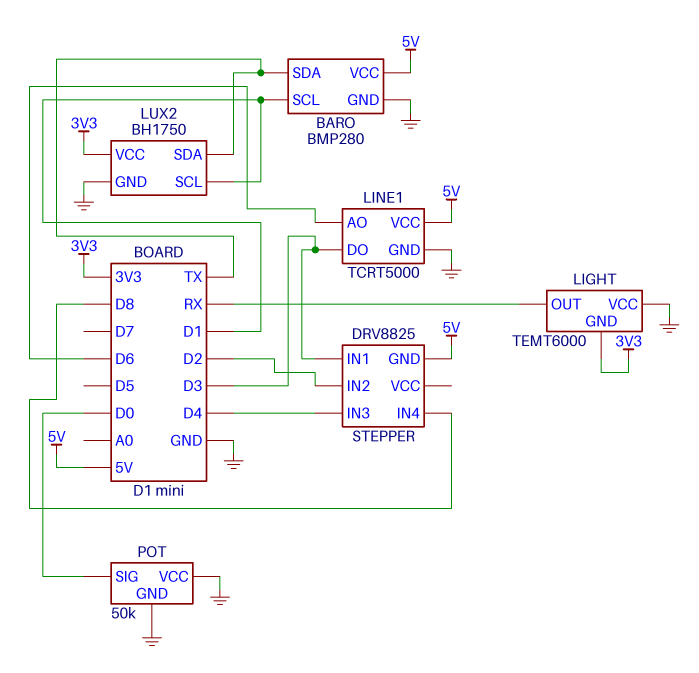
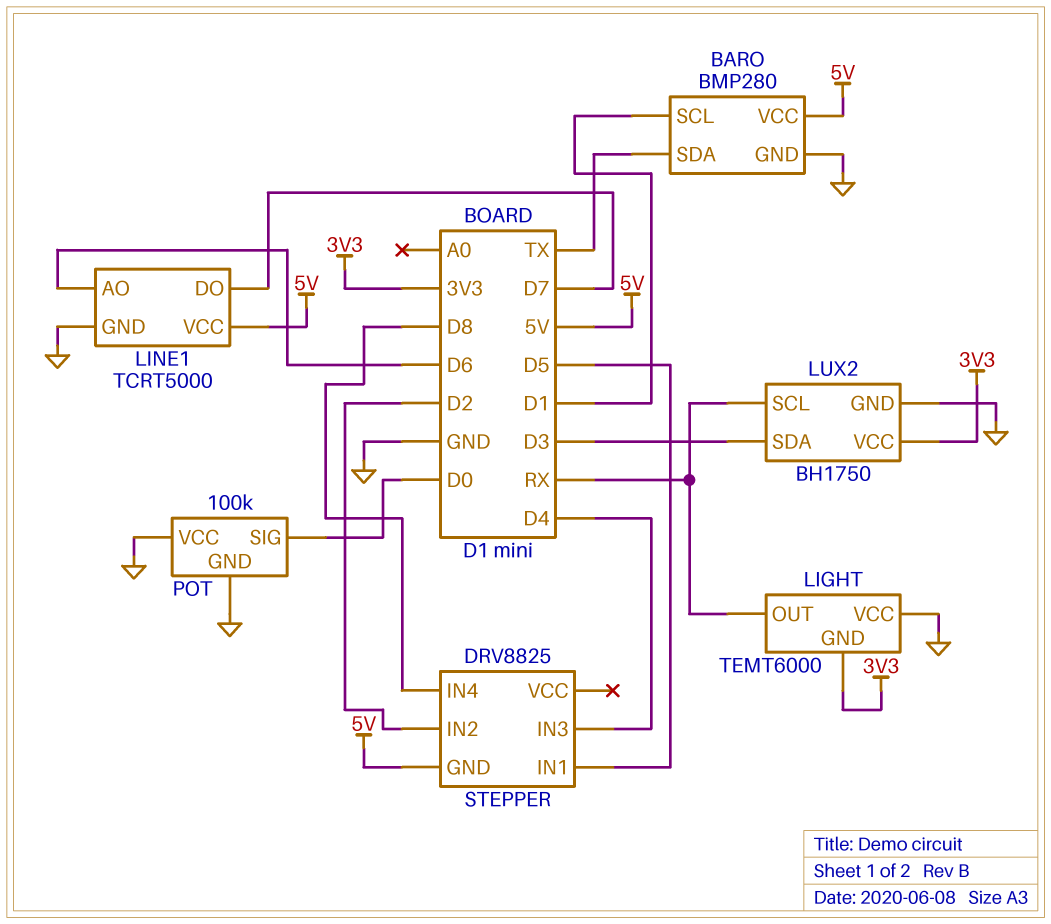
LINE1 pin DO: D3 -> D7
LUX2 pin SCL: D1 -> RX
LUX2 pin SDA: TX -> D3
POT: 50k -> 100k
STEPPER pin IN1: D3 -> D5

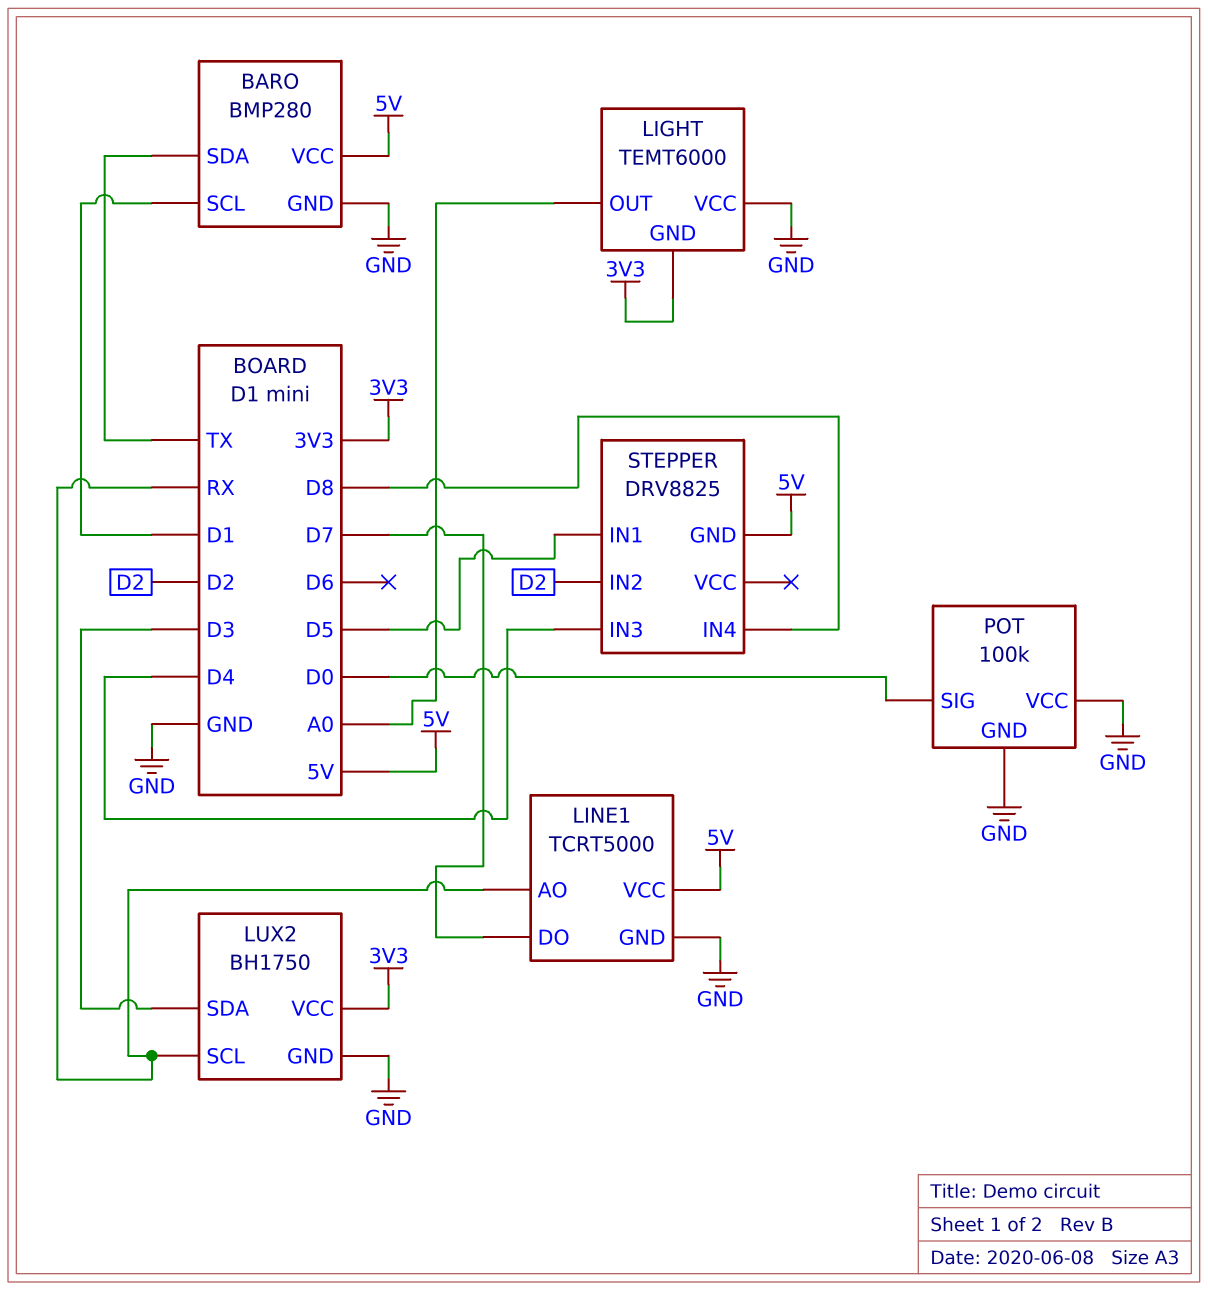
LIGHT pin OUT: RX -> A0
LINE1 pin AO: D6 -> RX

